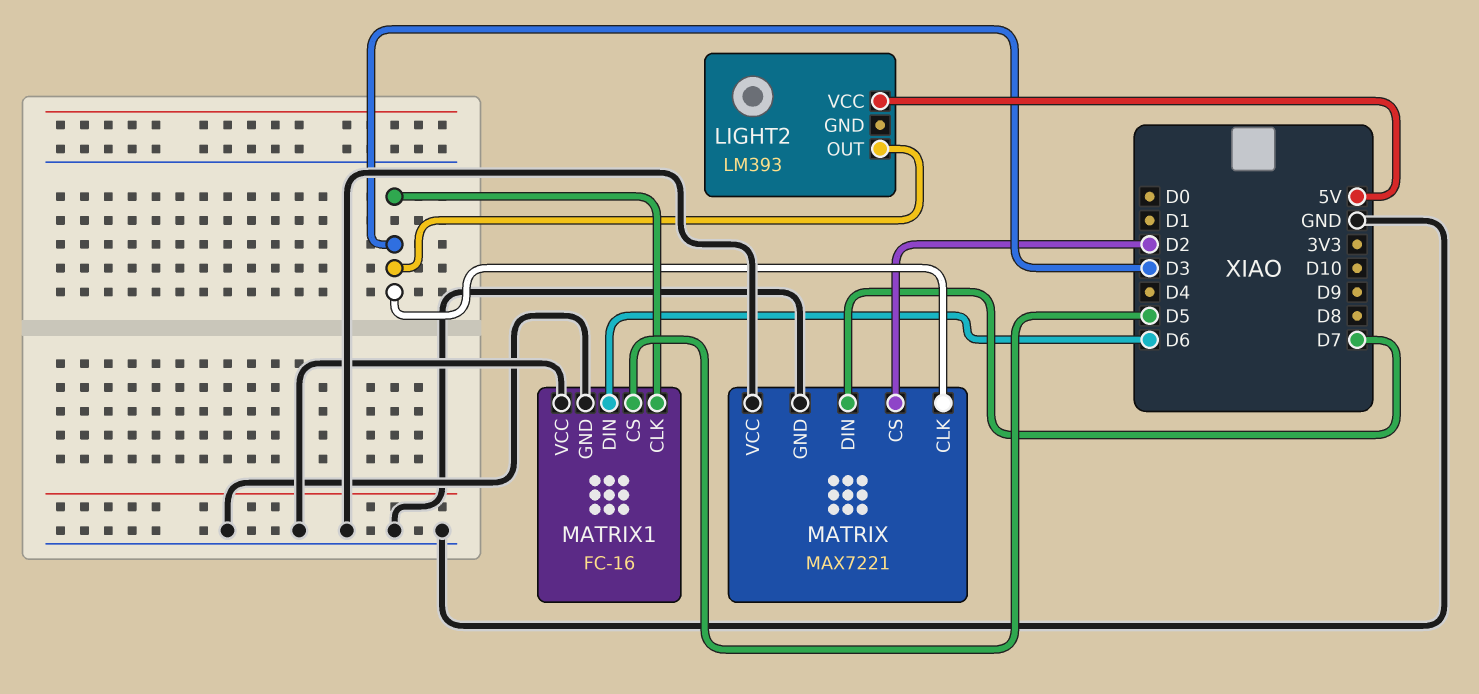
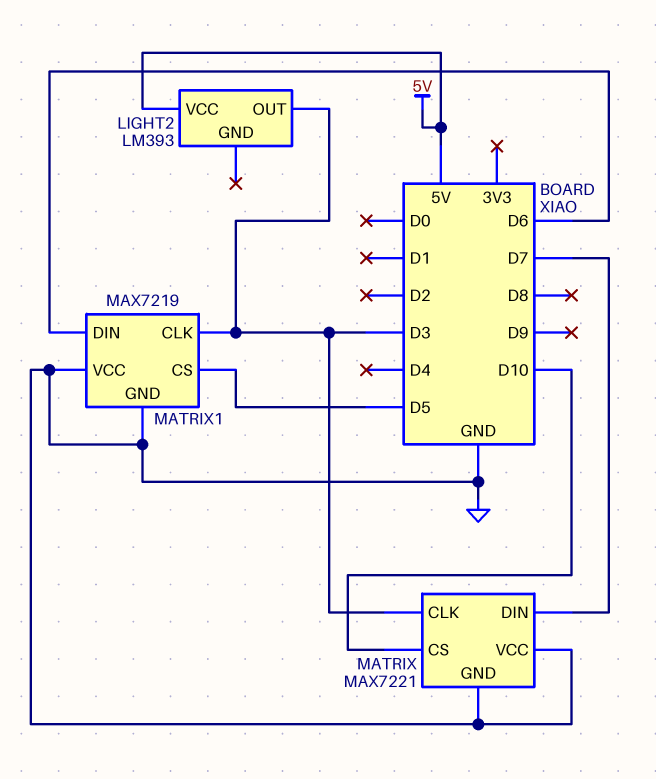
MATRIX pin CS: D2 -> D10
MATRIX1: FC-16 -> MAX7219

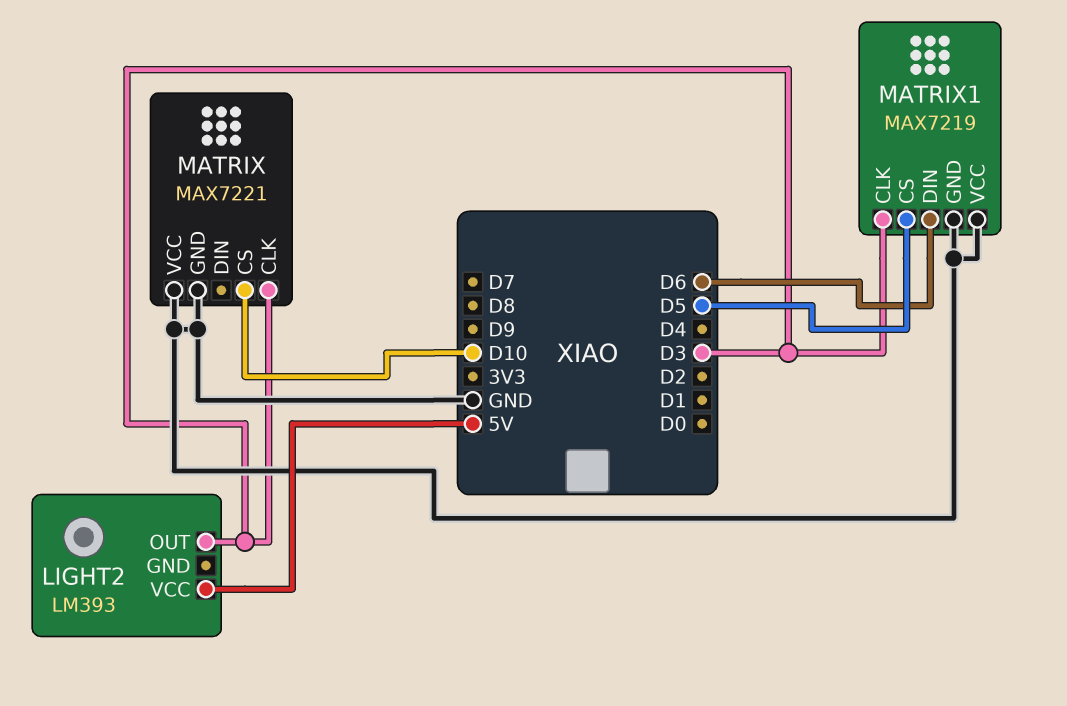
MATRIX pin DIN: D7 -> none

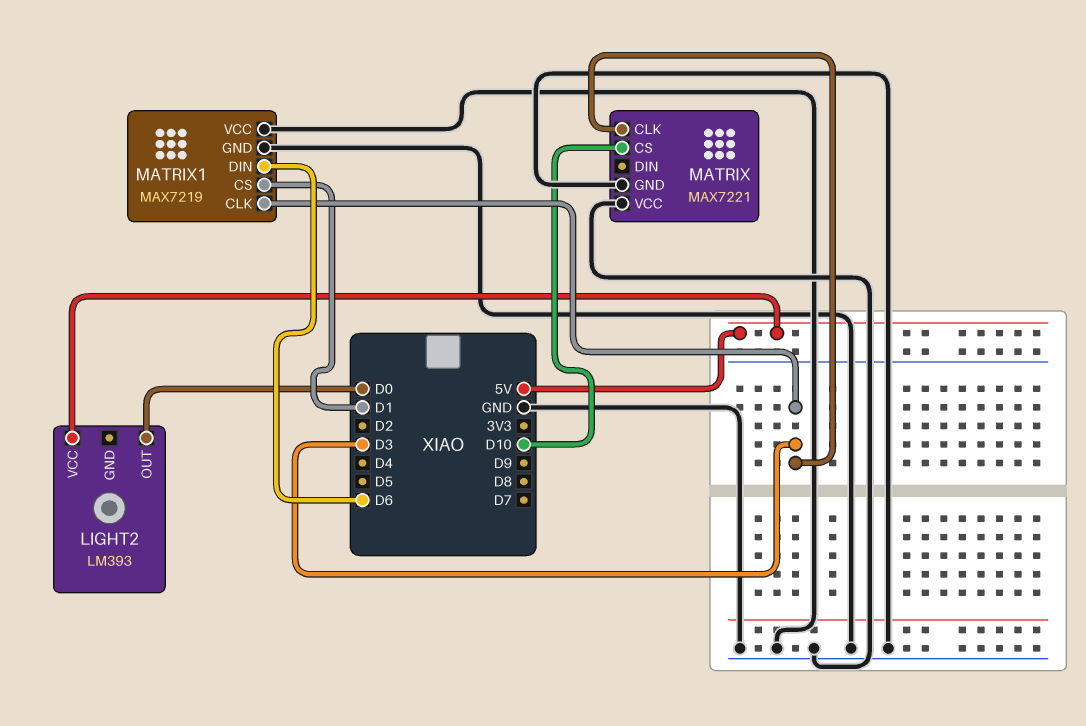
LIGHT2 pin OUT: D3 -> D0
MATRIX1 pin CS: D5 -> D1

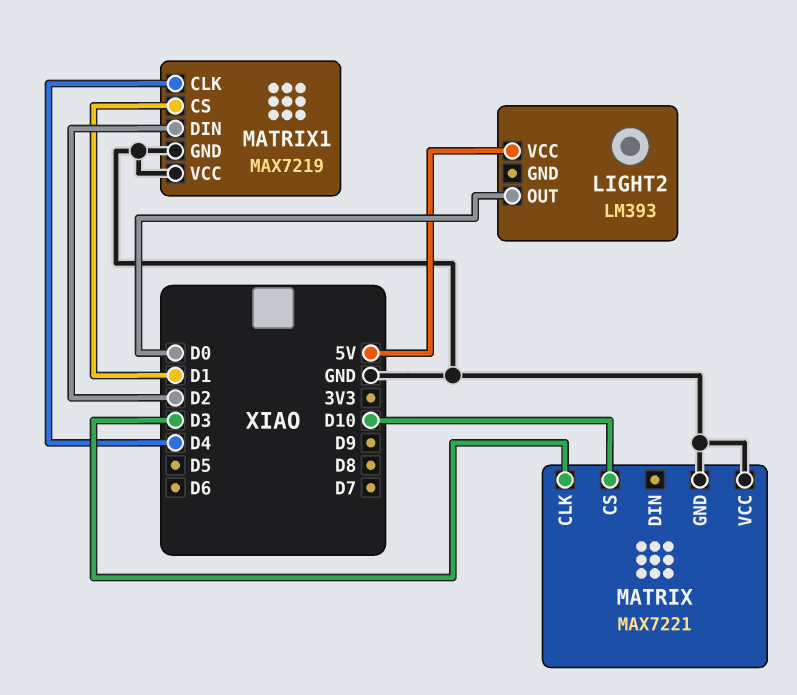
MATRIX1 pin CLK: D3 -> D4
MATRIX1 pin DIN: D6 -> D2

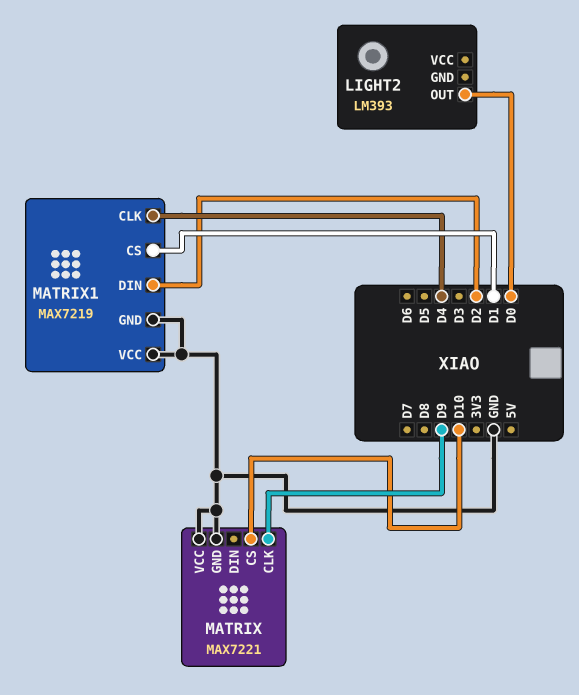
LIGHT2 pin VCC: 5V -> none
MATRIX pin CLK: D3 -> D9

